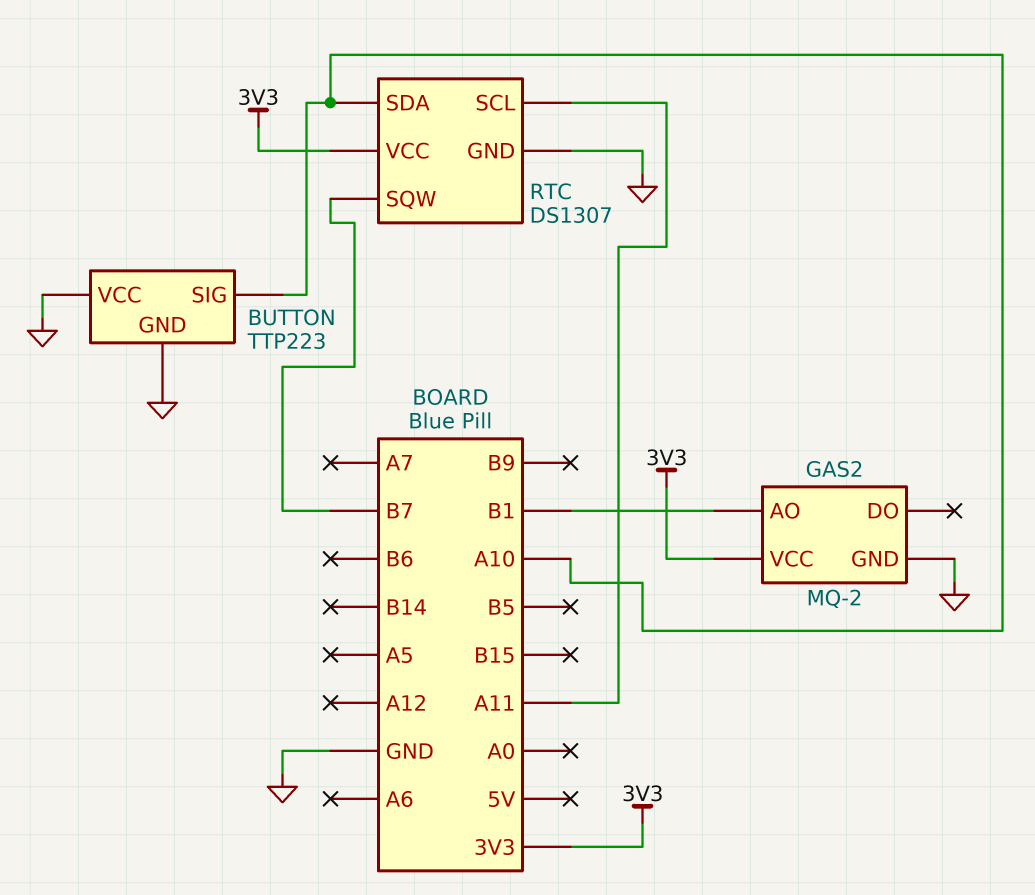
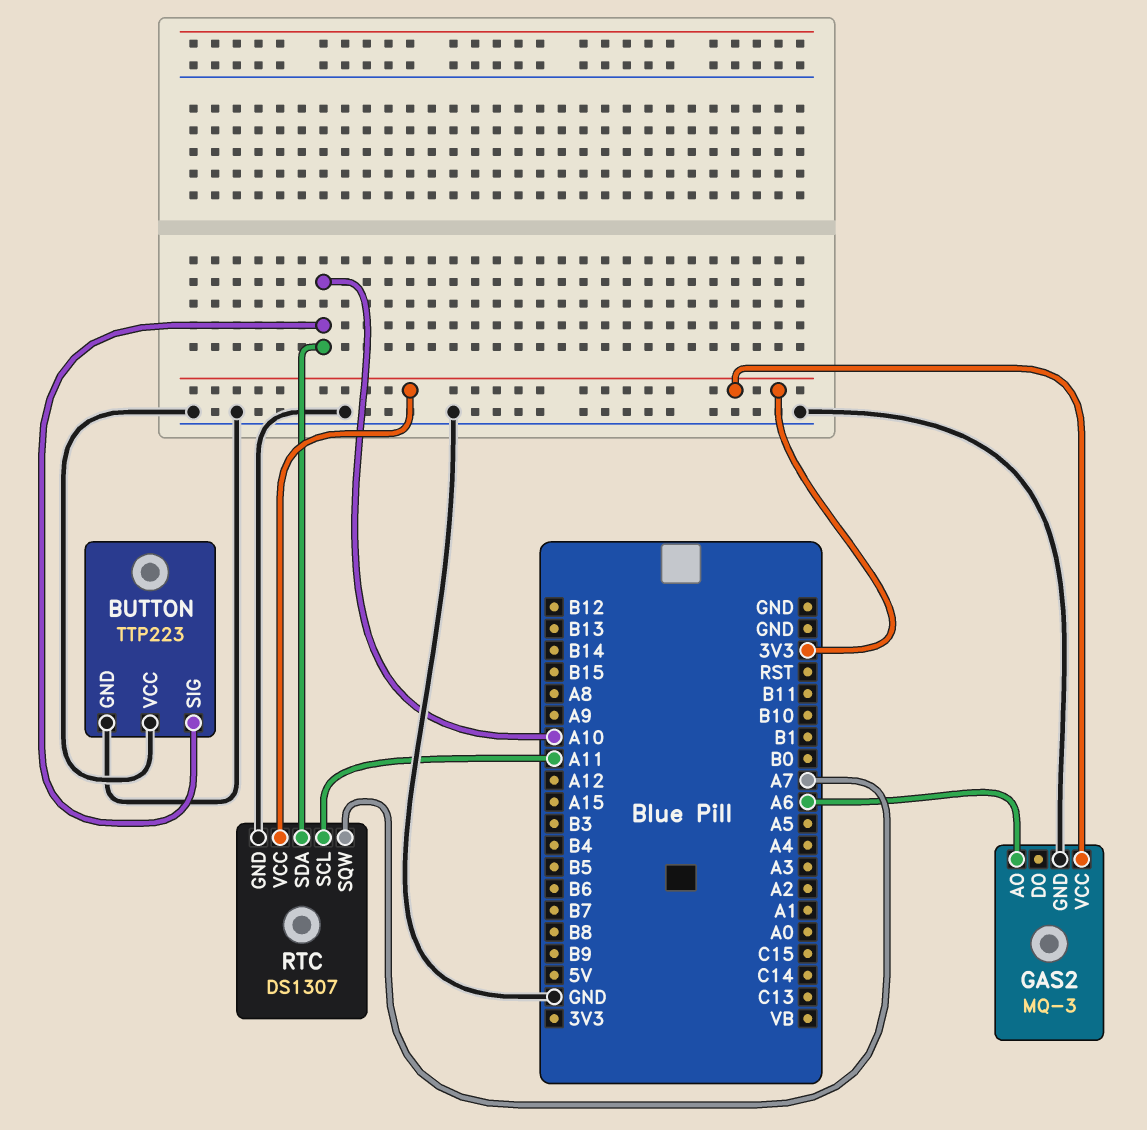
GAS2: MQ-2 -> MQ-3
GAS2 pin AO: B1 -> A6
RTC pin SQW: B7 -> A7

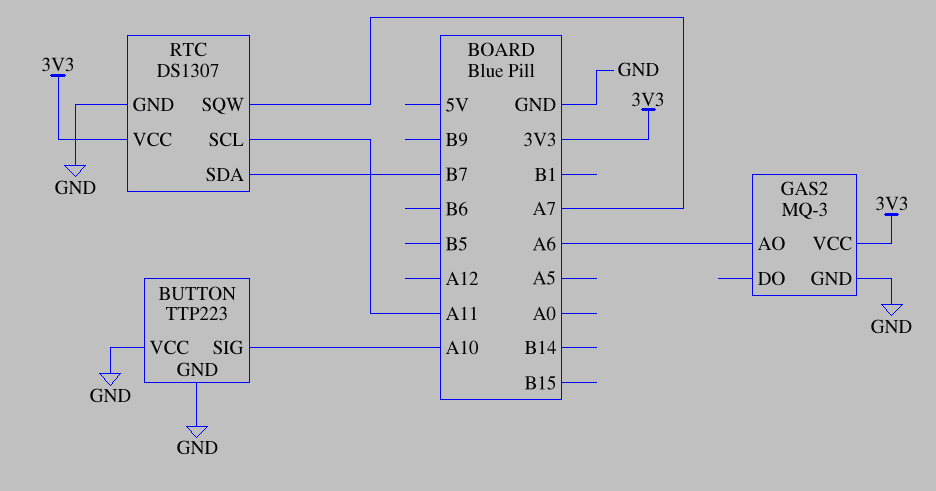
RTC pin SDA: A10 -> B7

